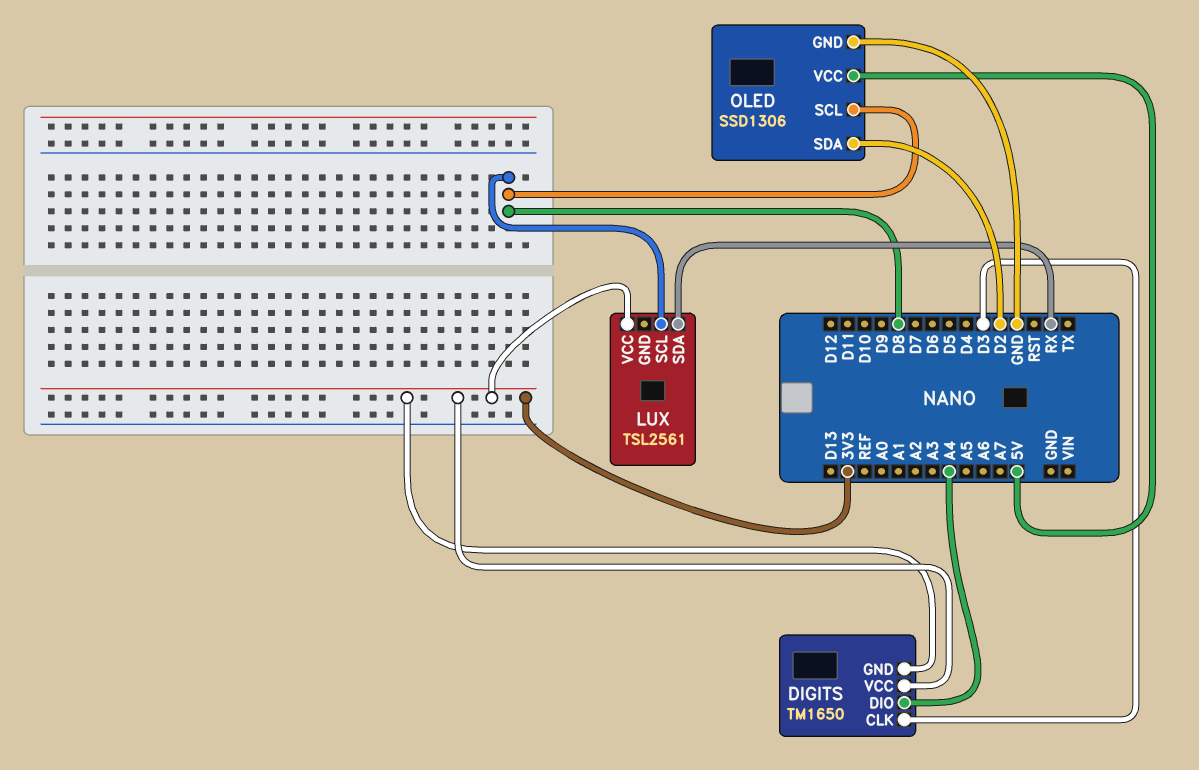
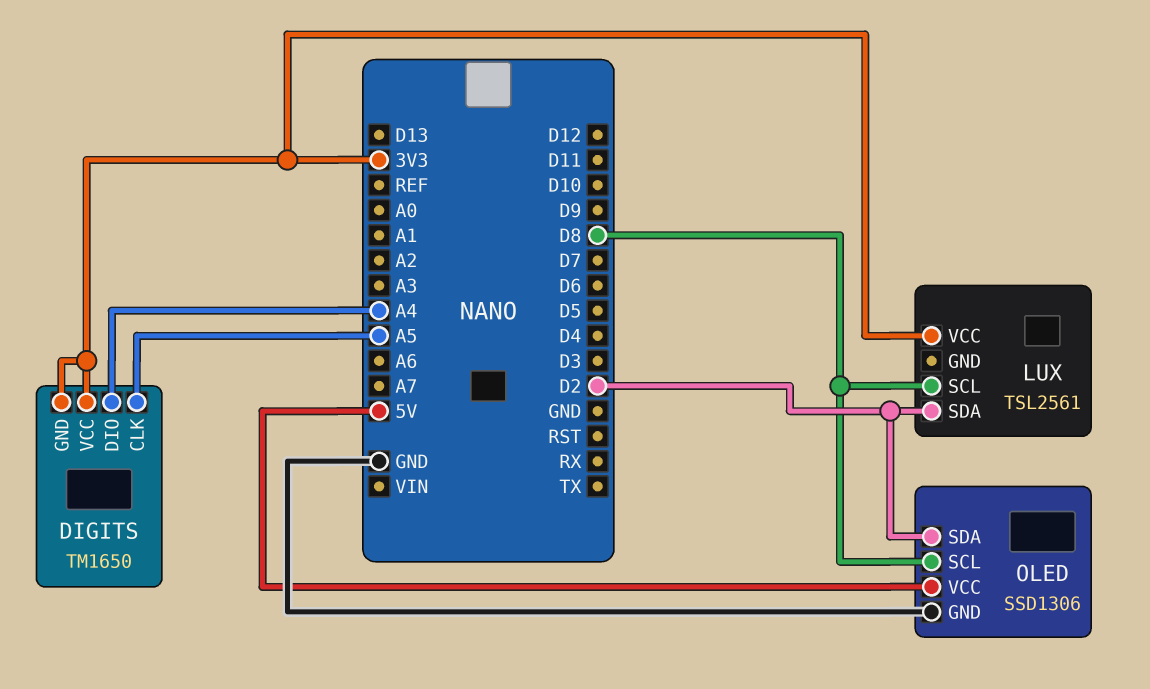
DIGITS pin CLK: D3 -> A5
LUX pin SDA: RX -> D2

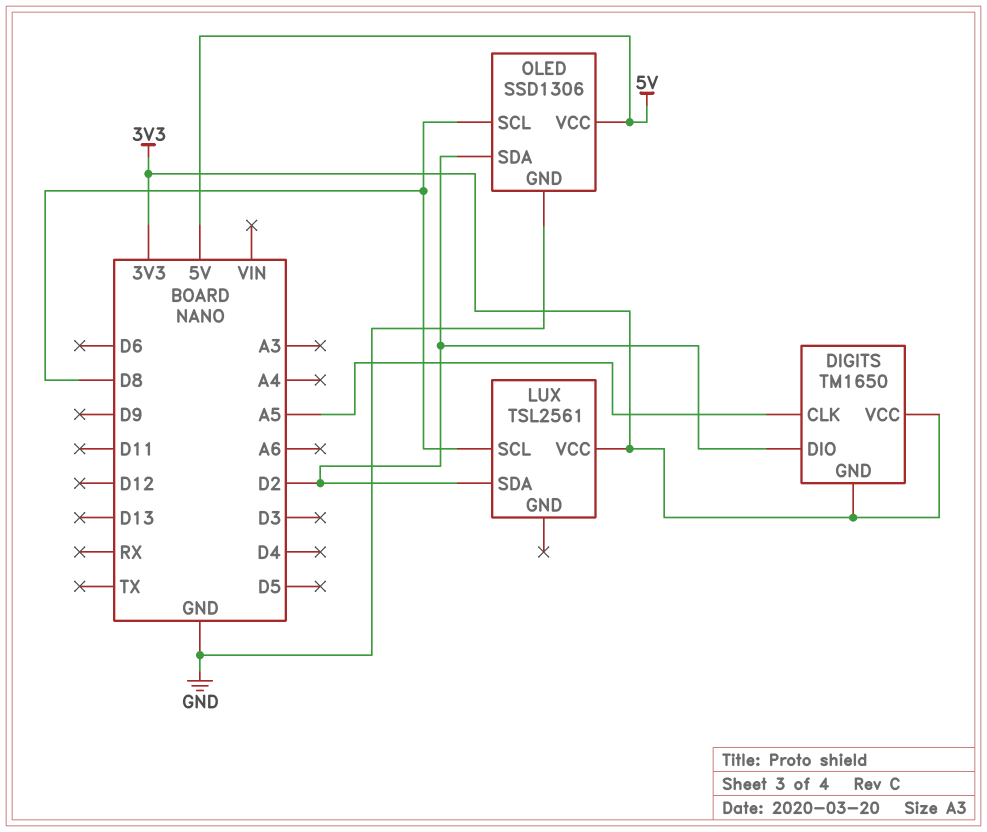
DIGITS pin DIO: A4 -> D2

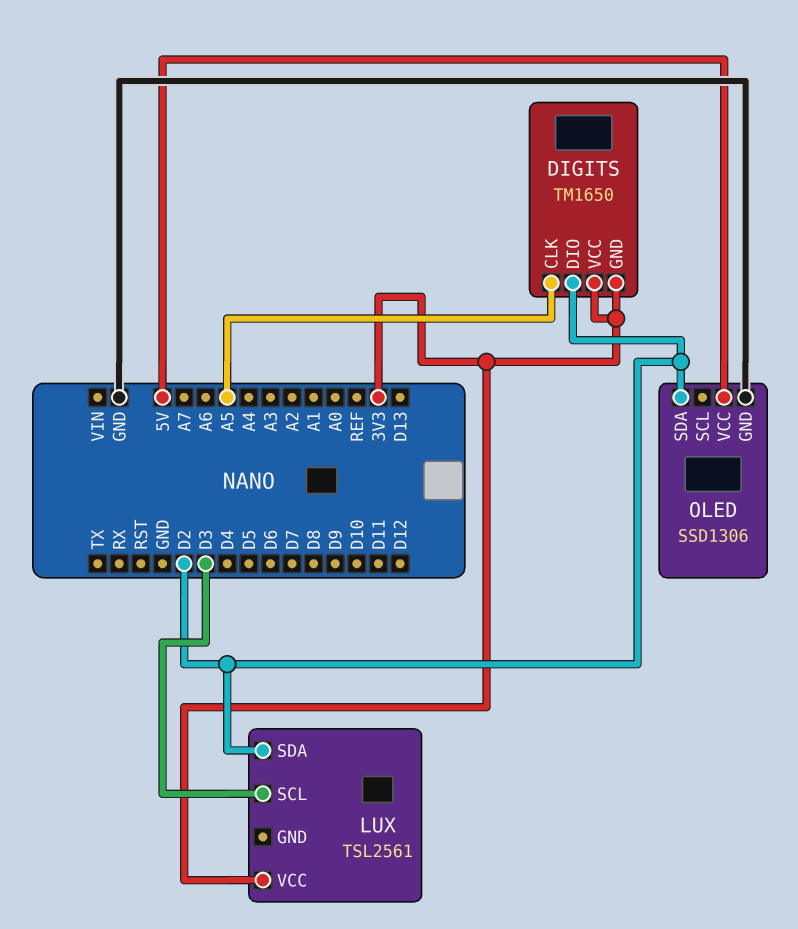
LUX pin SCL: D8 -> D3
OLED pin SCL: D8 -> none

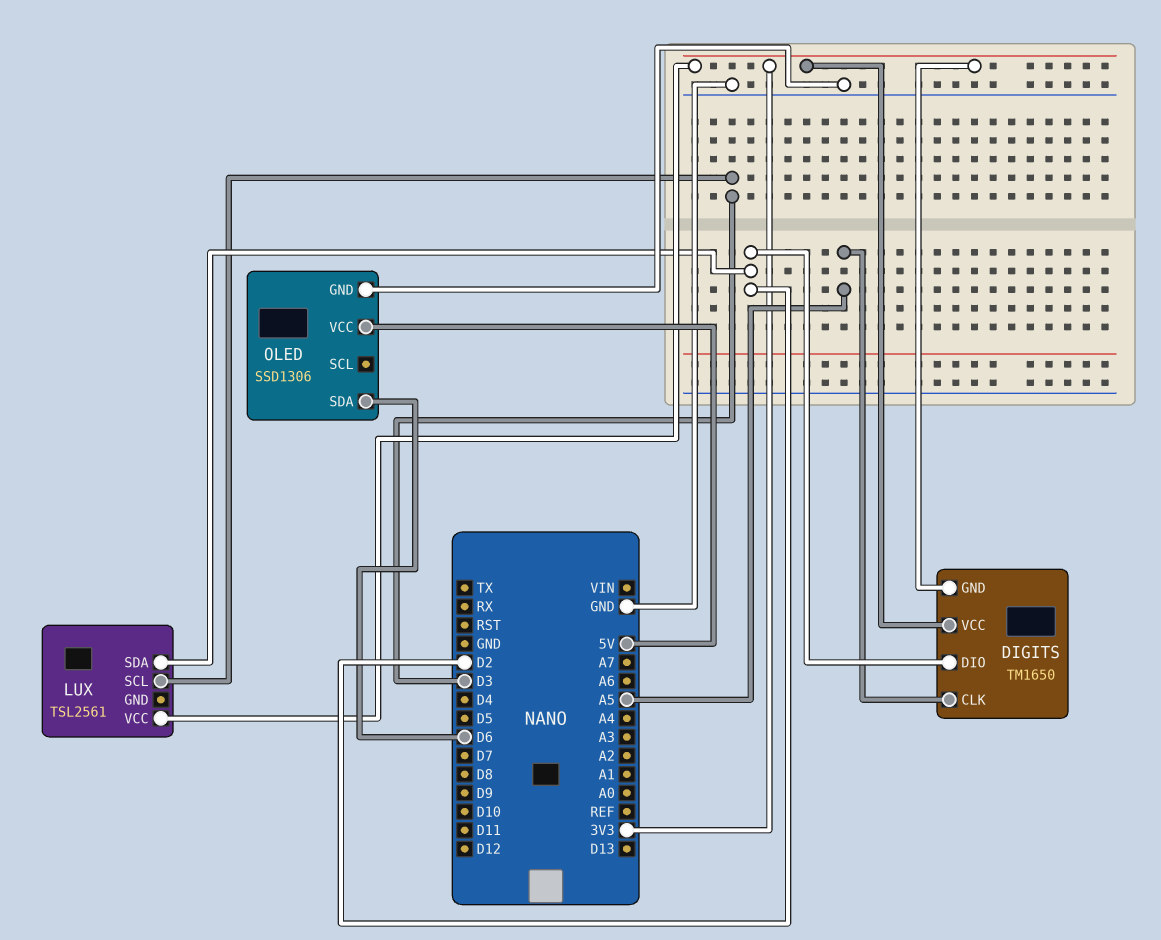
OLED pin SDA: D2 -> D6

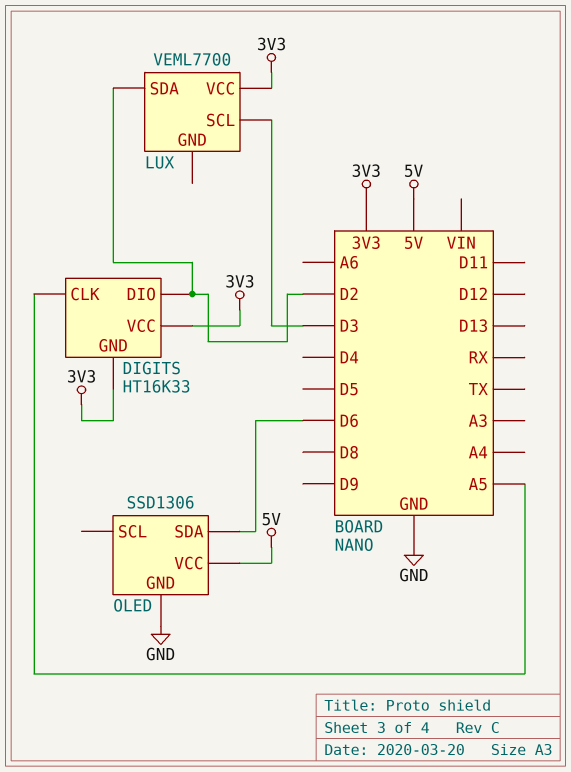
DIGITS: TM1650 -> HT16K33
LUX: TSL2561 -> VEML7700

